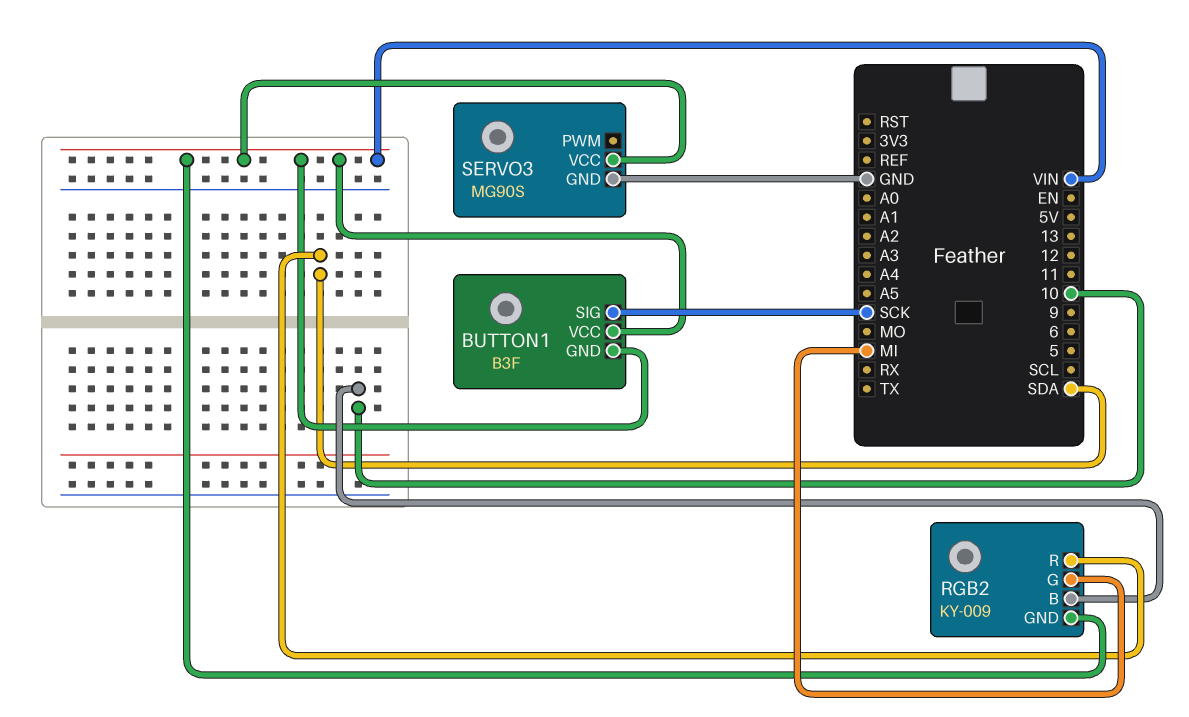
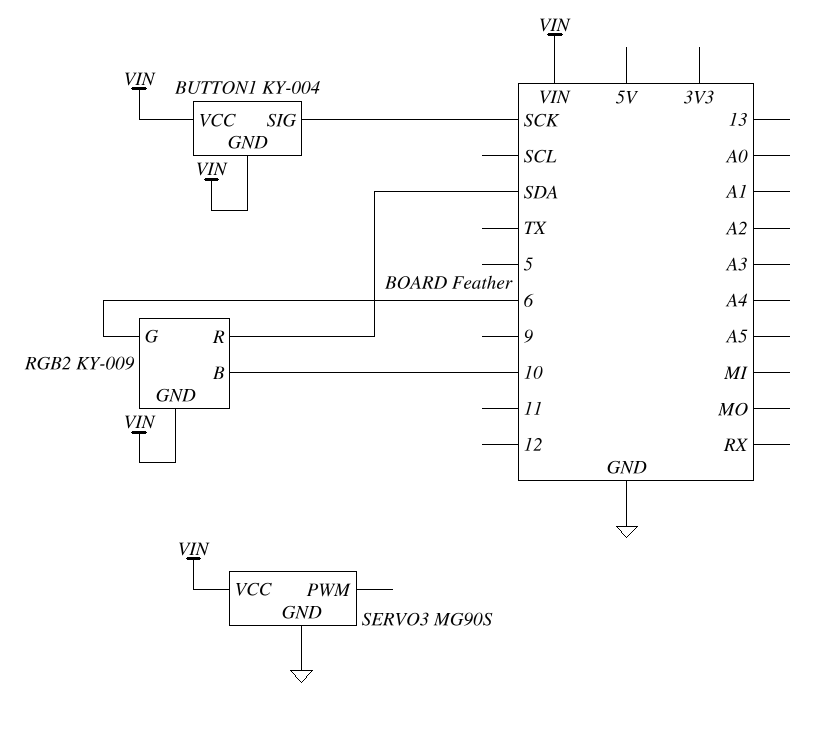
BUTTON1: B3F -> KY-004
RGB2 pin G: MI -> 6

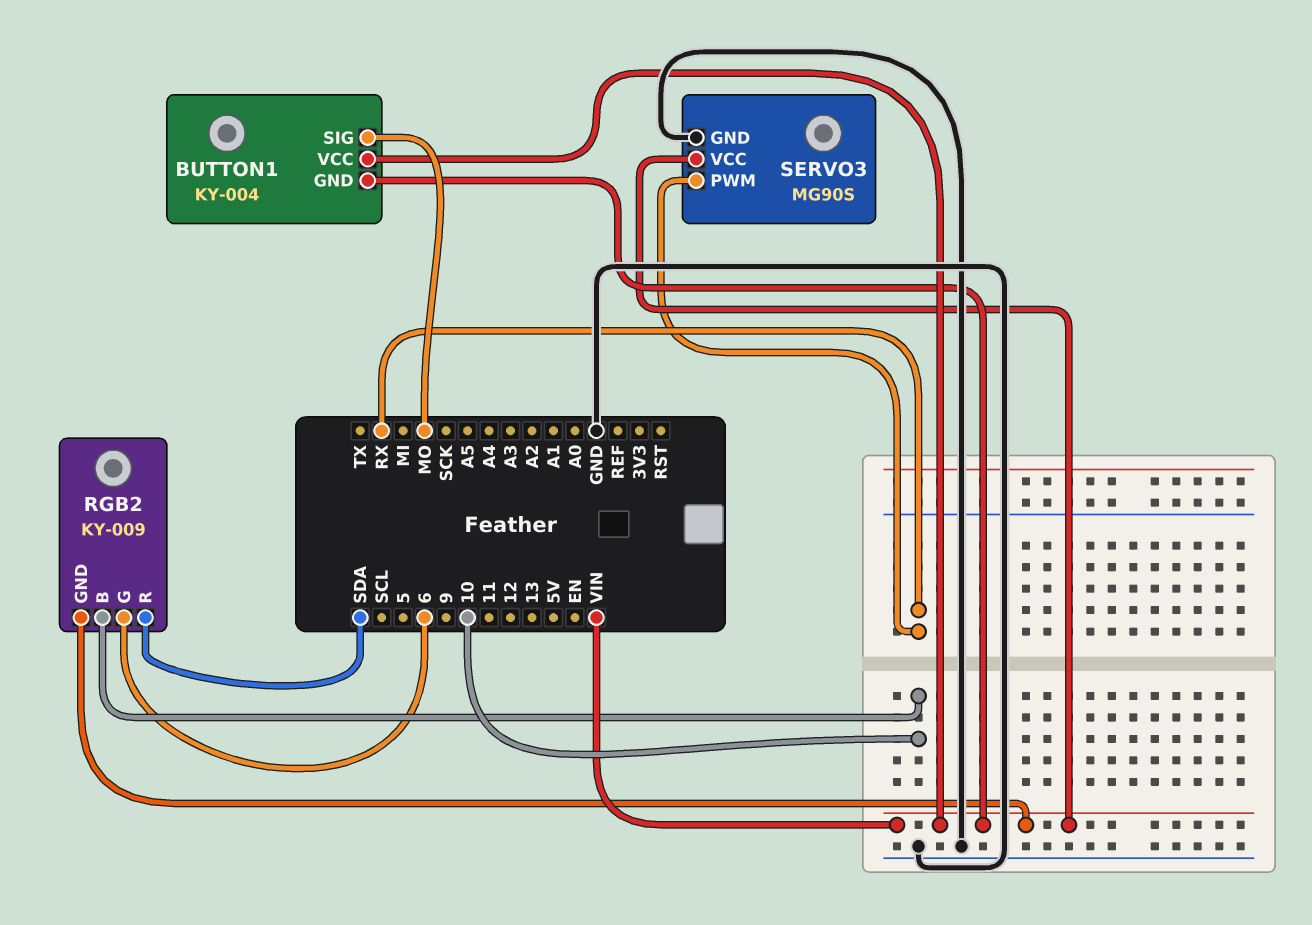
BUTTON1 pin SIG: SCK -> MO
SERVO3 pin PWM: none -> RX

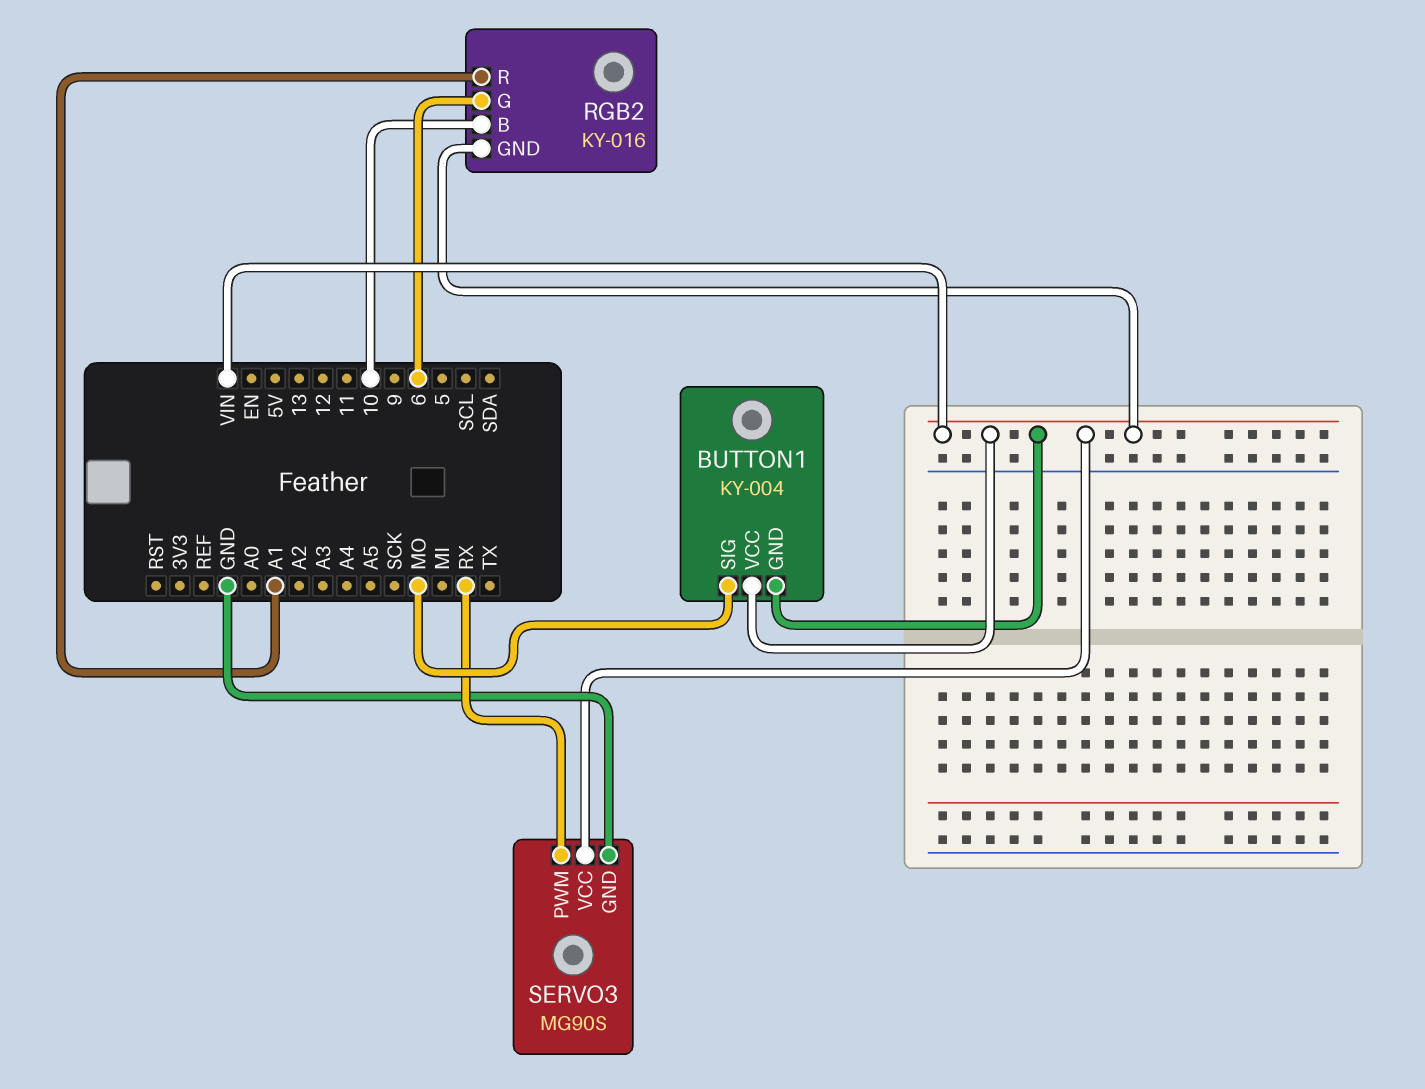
RGB2: KY-009 -> KY-016
RGB2 pin R: SDA -> A1

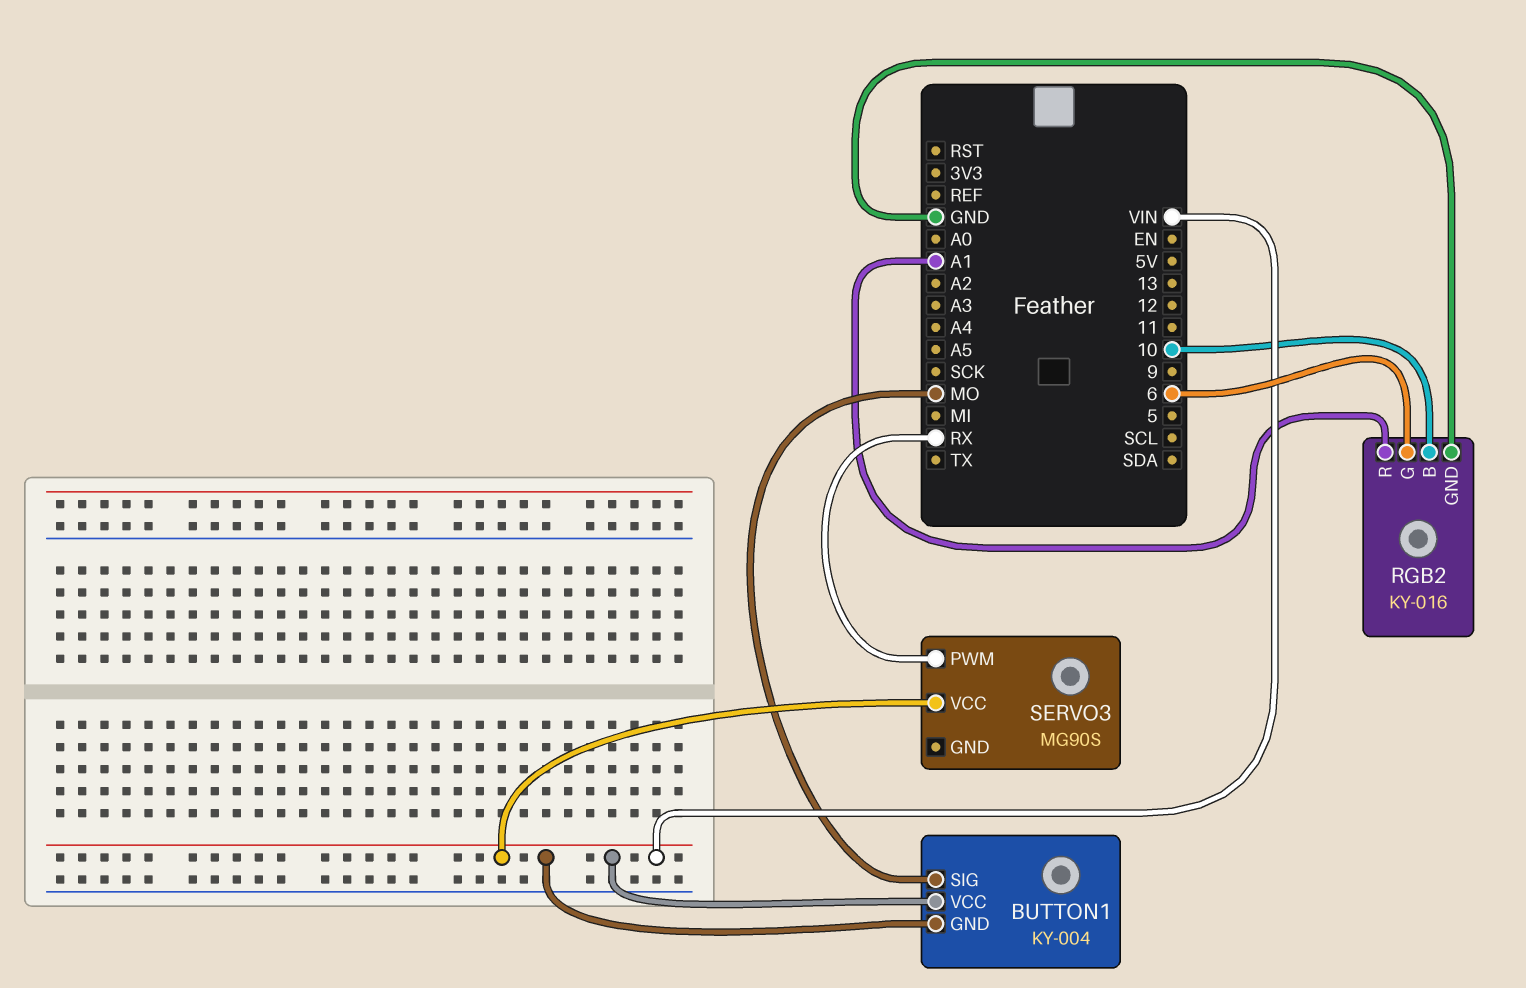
RGB2 pin GND: VIN -> GND
SERVO3 pin GND: GND -> none

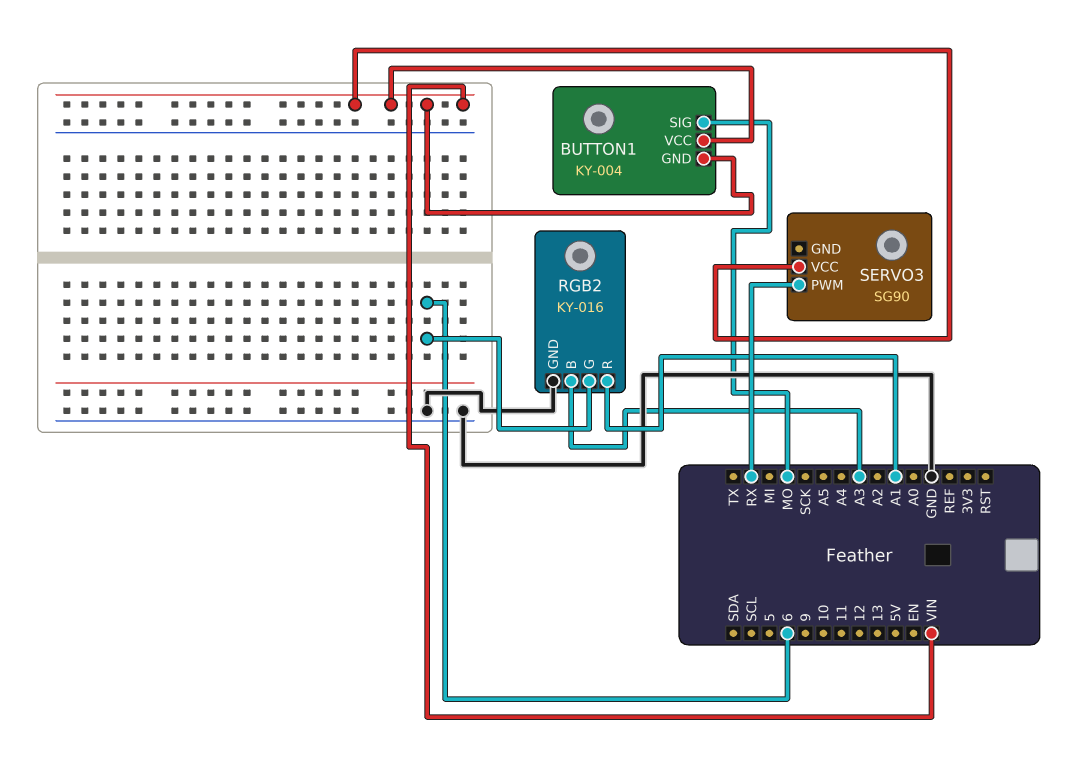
RGB2 pin B: 10 -> A3
SERVO3: MG90S -> SG90

